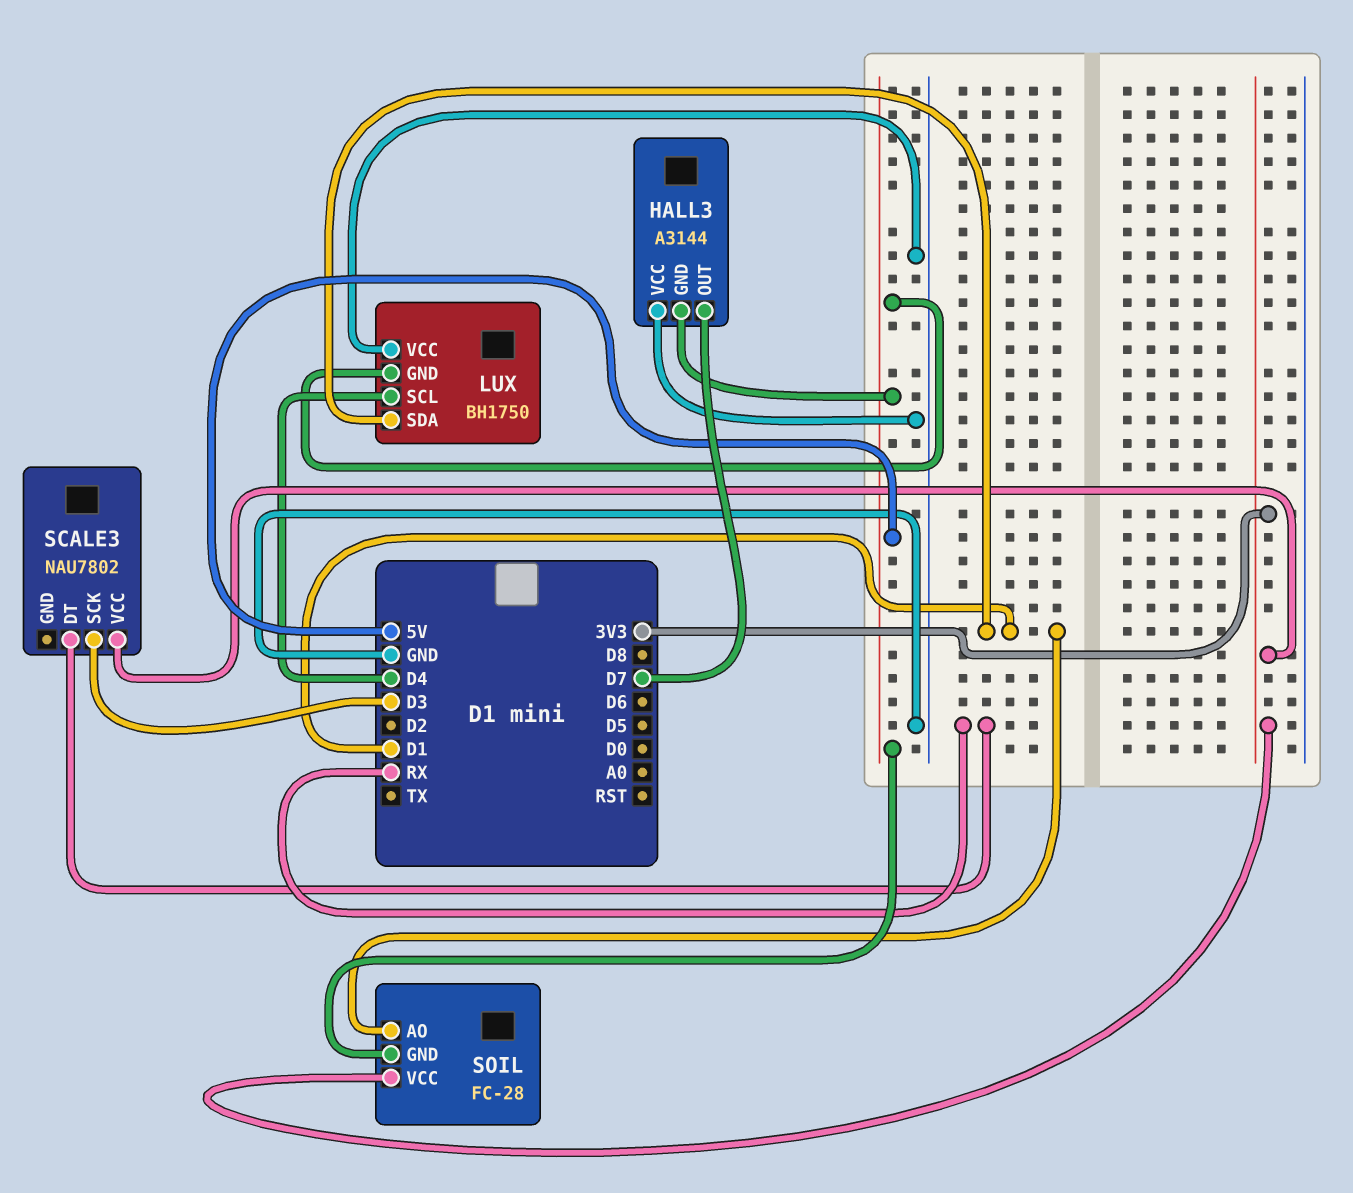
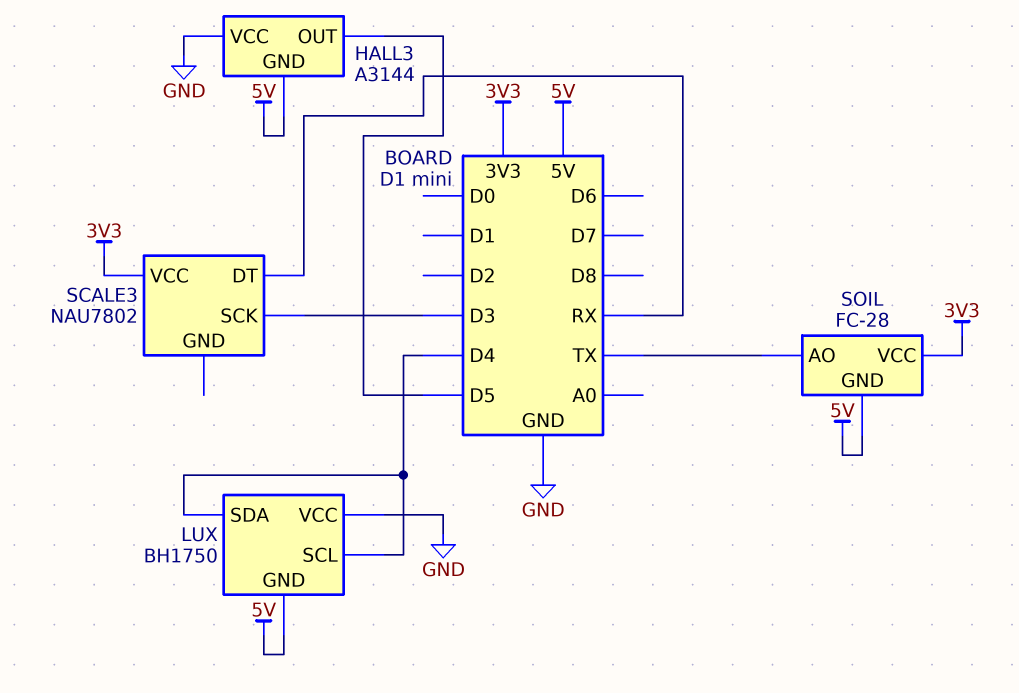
HALL3 pin OUT: D7 -> D5
LUX pin SDA: D1 -> D4
SOIL pin AO: D1 -> TX

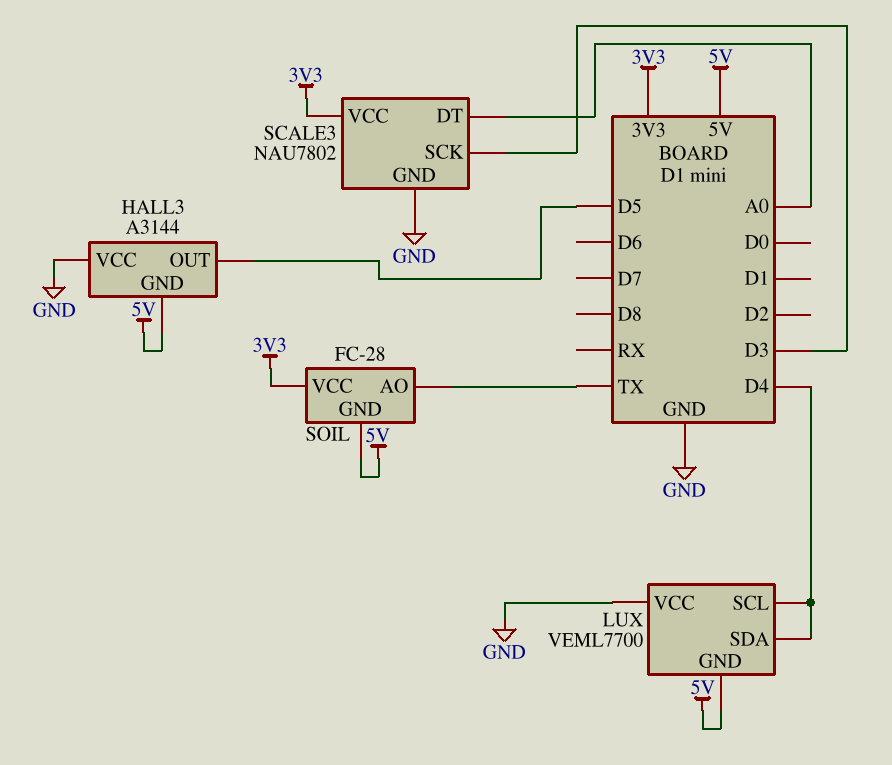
LUX: BH1750 -> VEML7700
SCALE3 pin DT: RX -> A0
SCALE3 pin GND: none -> GND

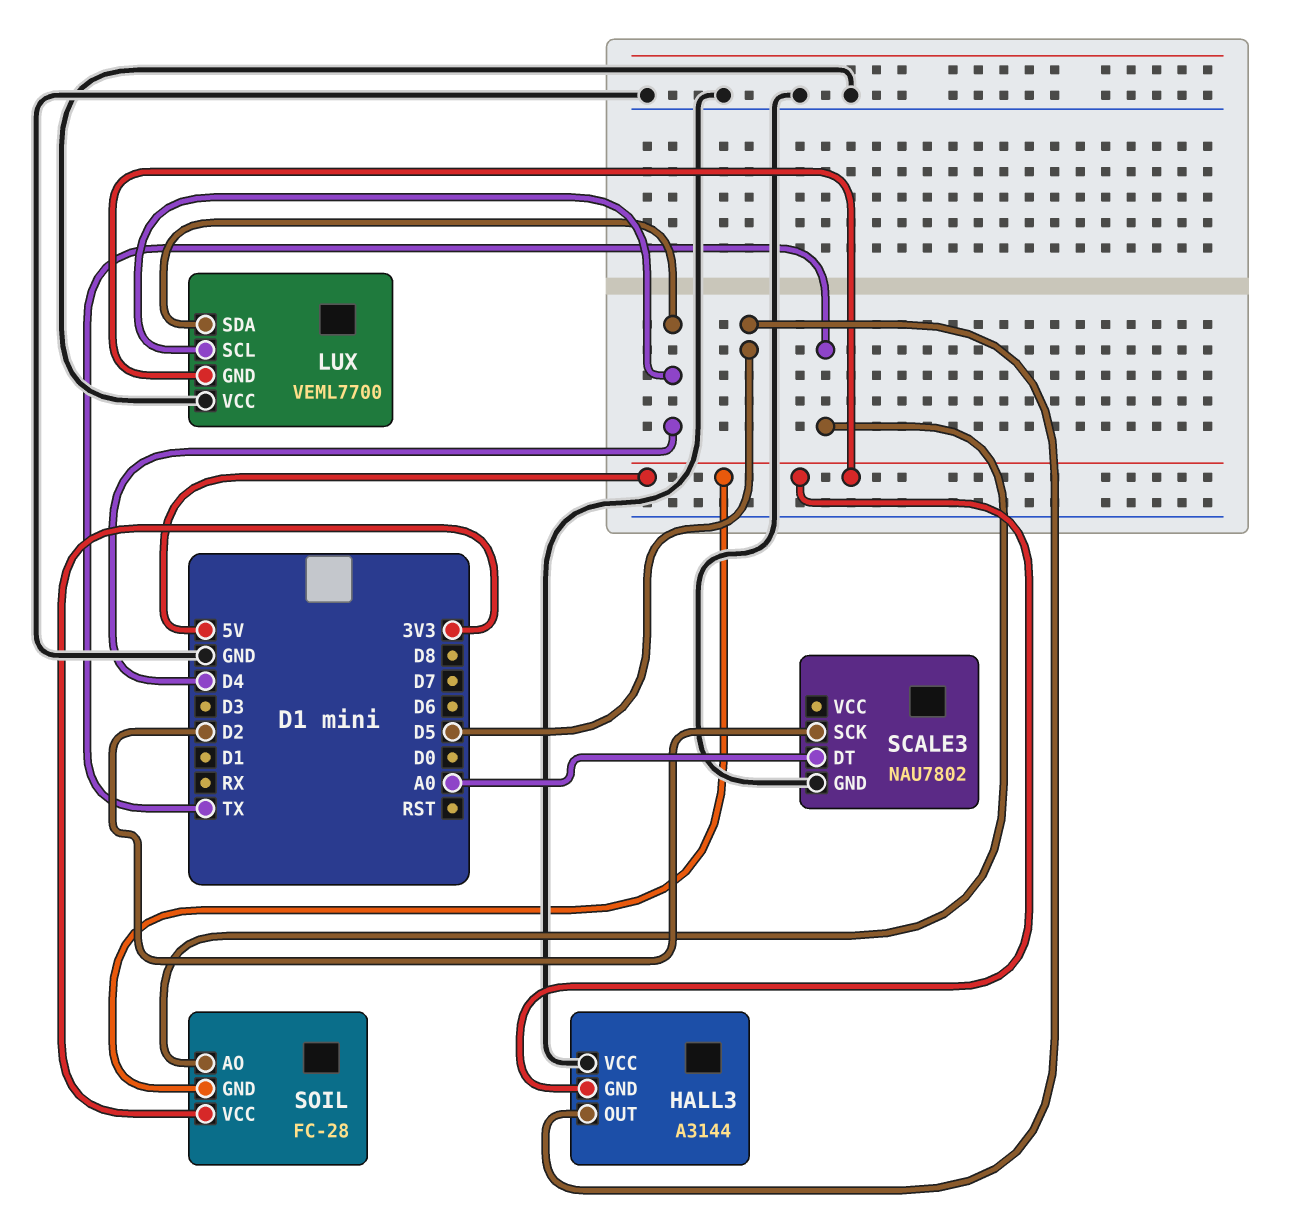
SCALE3 pin SCK: D3 -> D2
SCALE3 pin VCC: 3V3 -> none

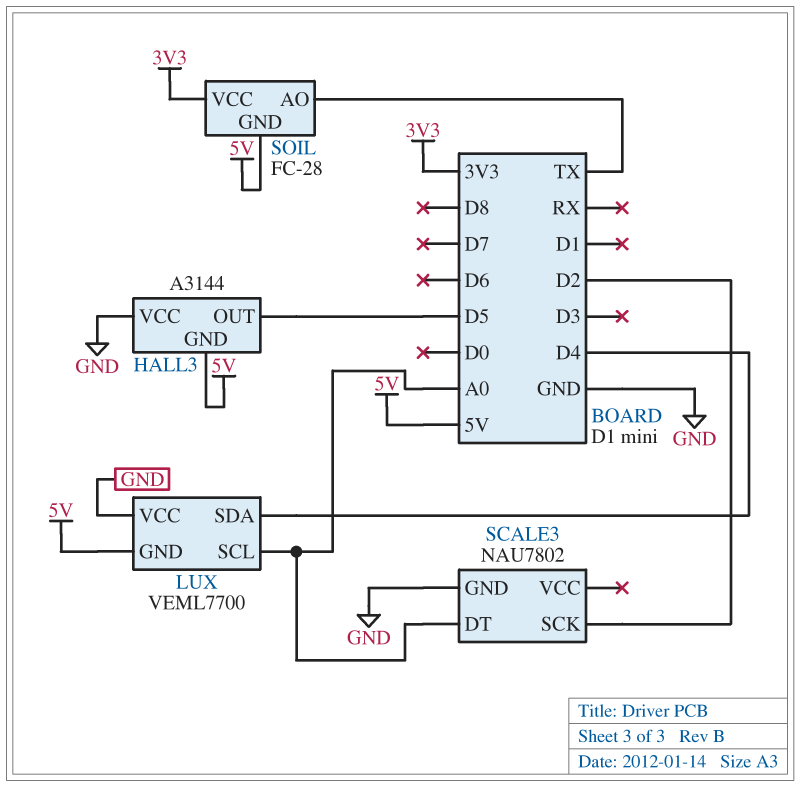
LUX pin SCL: D4 -> A0

